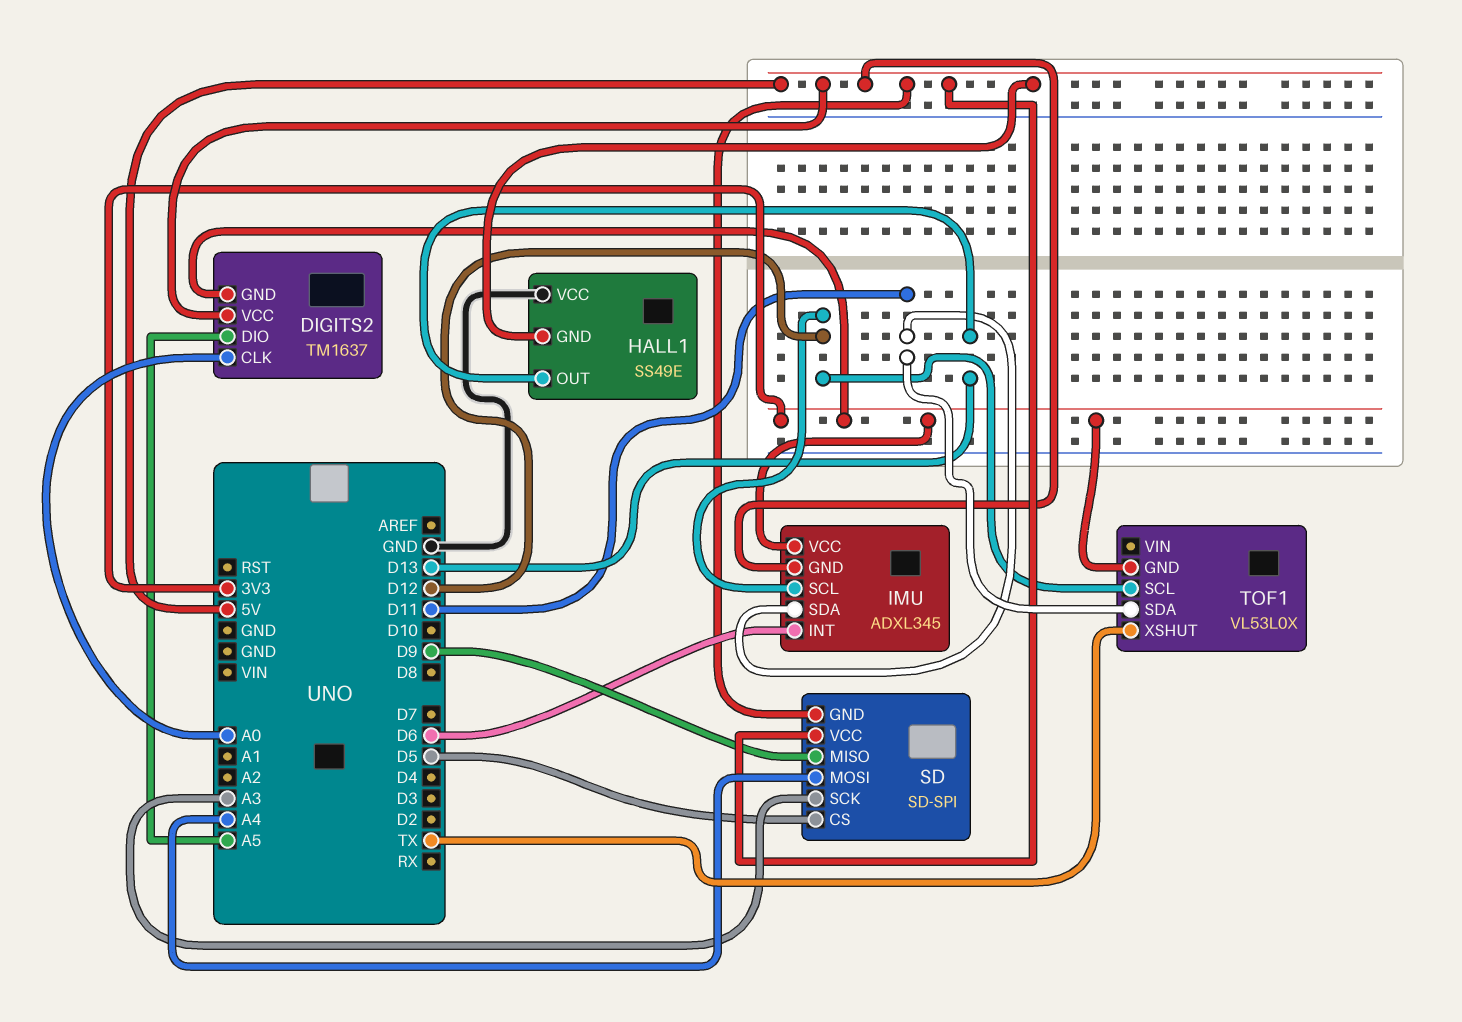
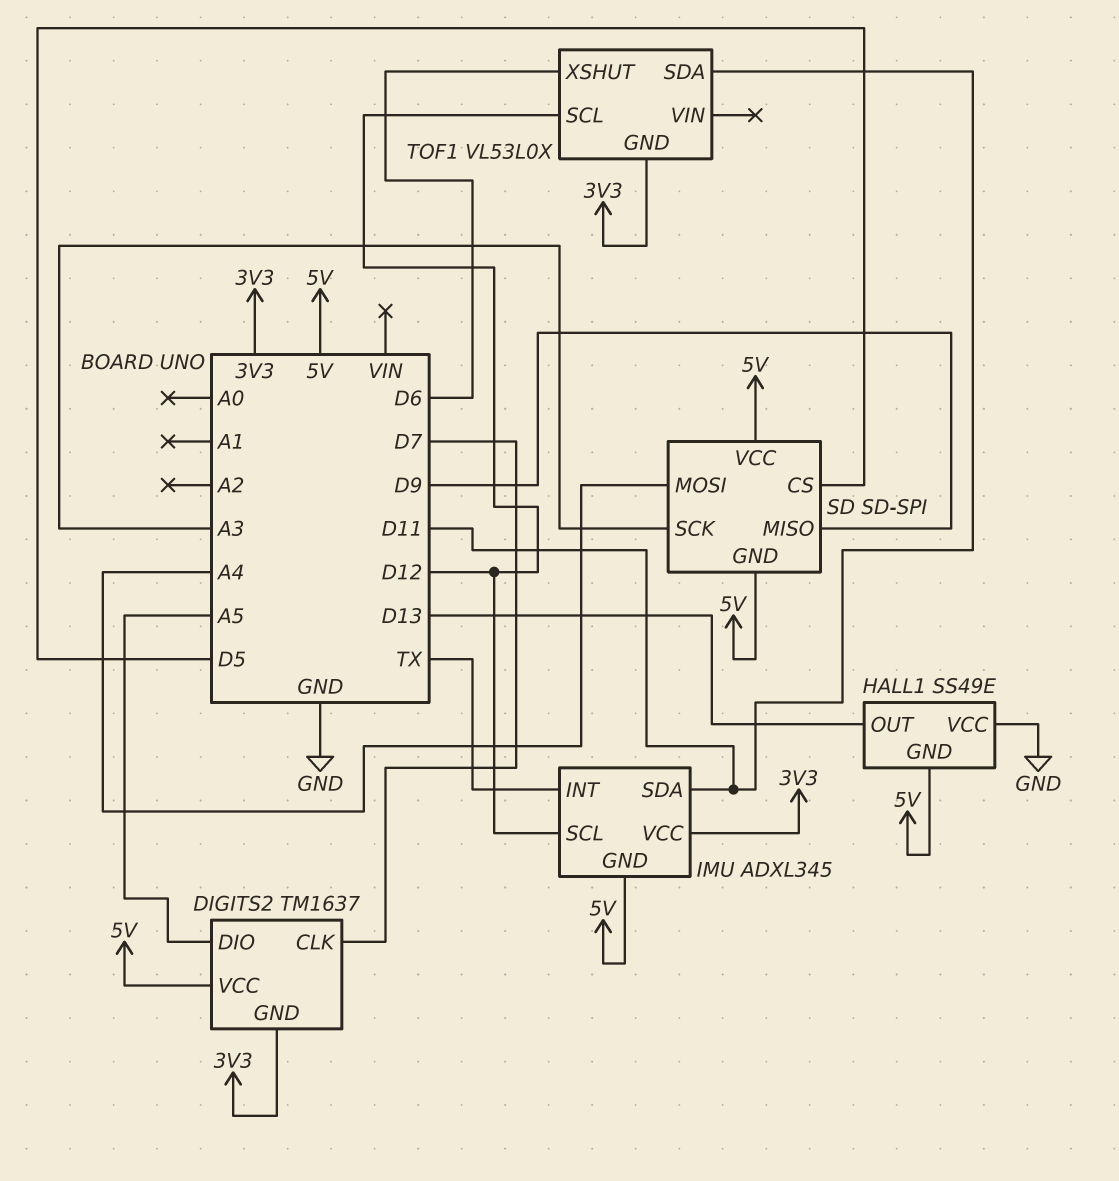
DIGITS2 pin CLK: A0 -> D7
IMU pin INT: D6 -> TX
TOF1 pin XSHUT: TX -> D6

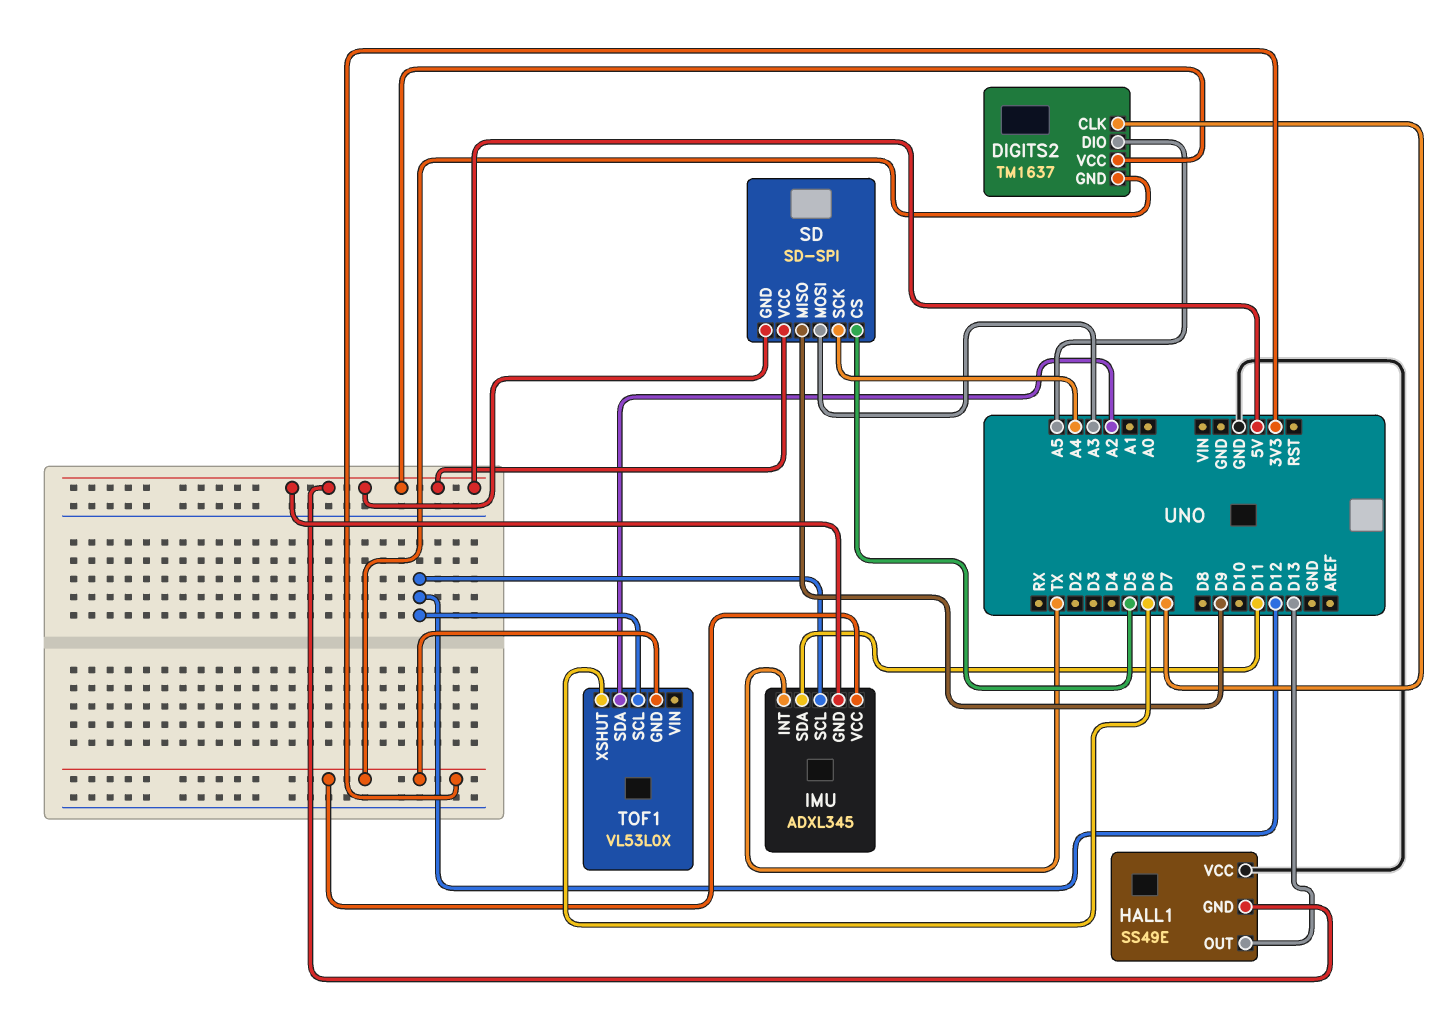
SD pin MOSI: A4 -> A3
SD pin SCK: A3 -> A4
TOF1 pin SDA: D11 -> A2

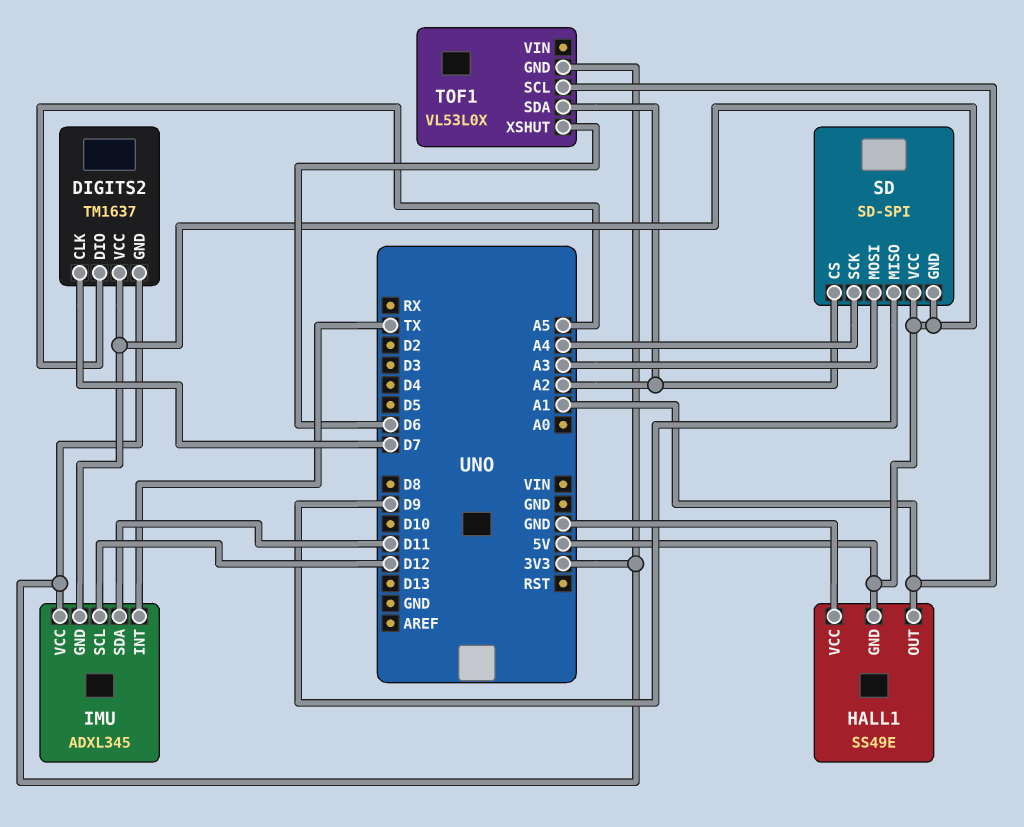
HALL1 pin OUT: D13 -> A1
SD pin CS: D5 -> A2
TOF1 pin SCL: D12 -> A1

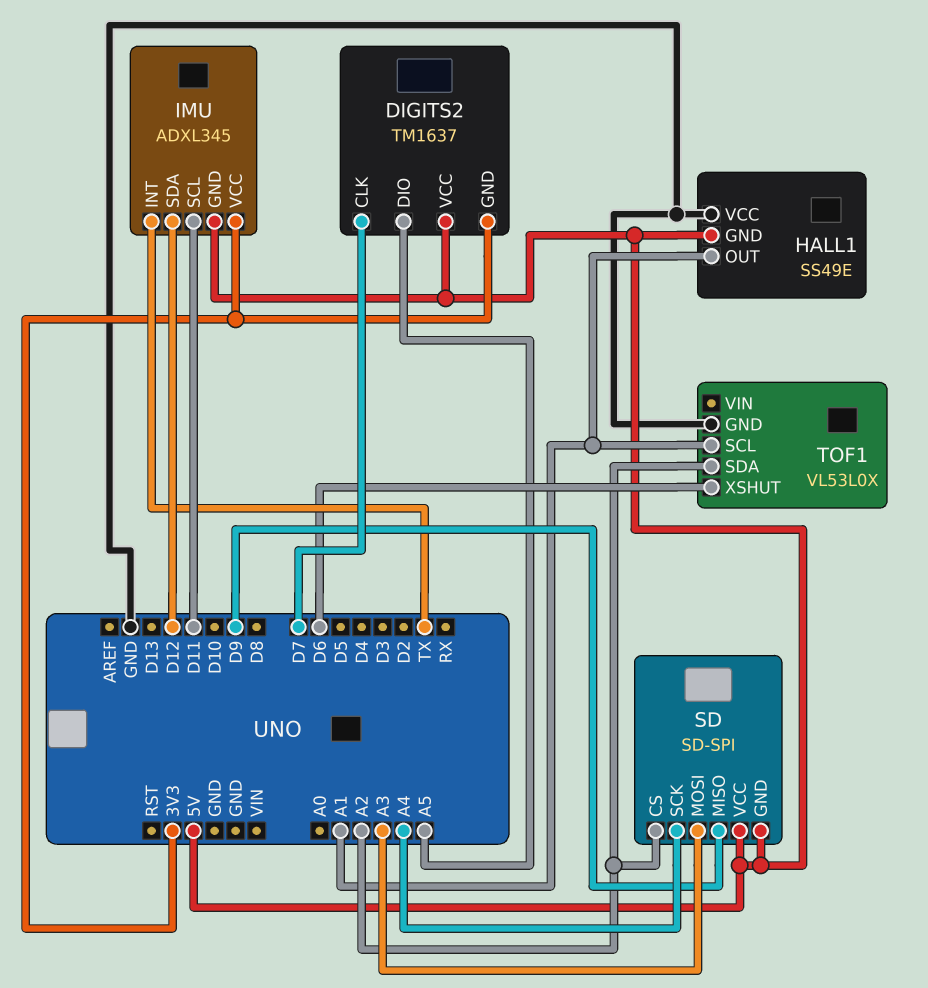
IMU pin SCL: D12 -> D11
IMU pin SDA: D11 -> D12
TOF1 pin GND: 3V3 -> GND

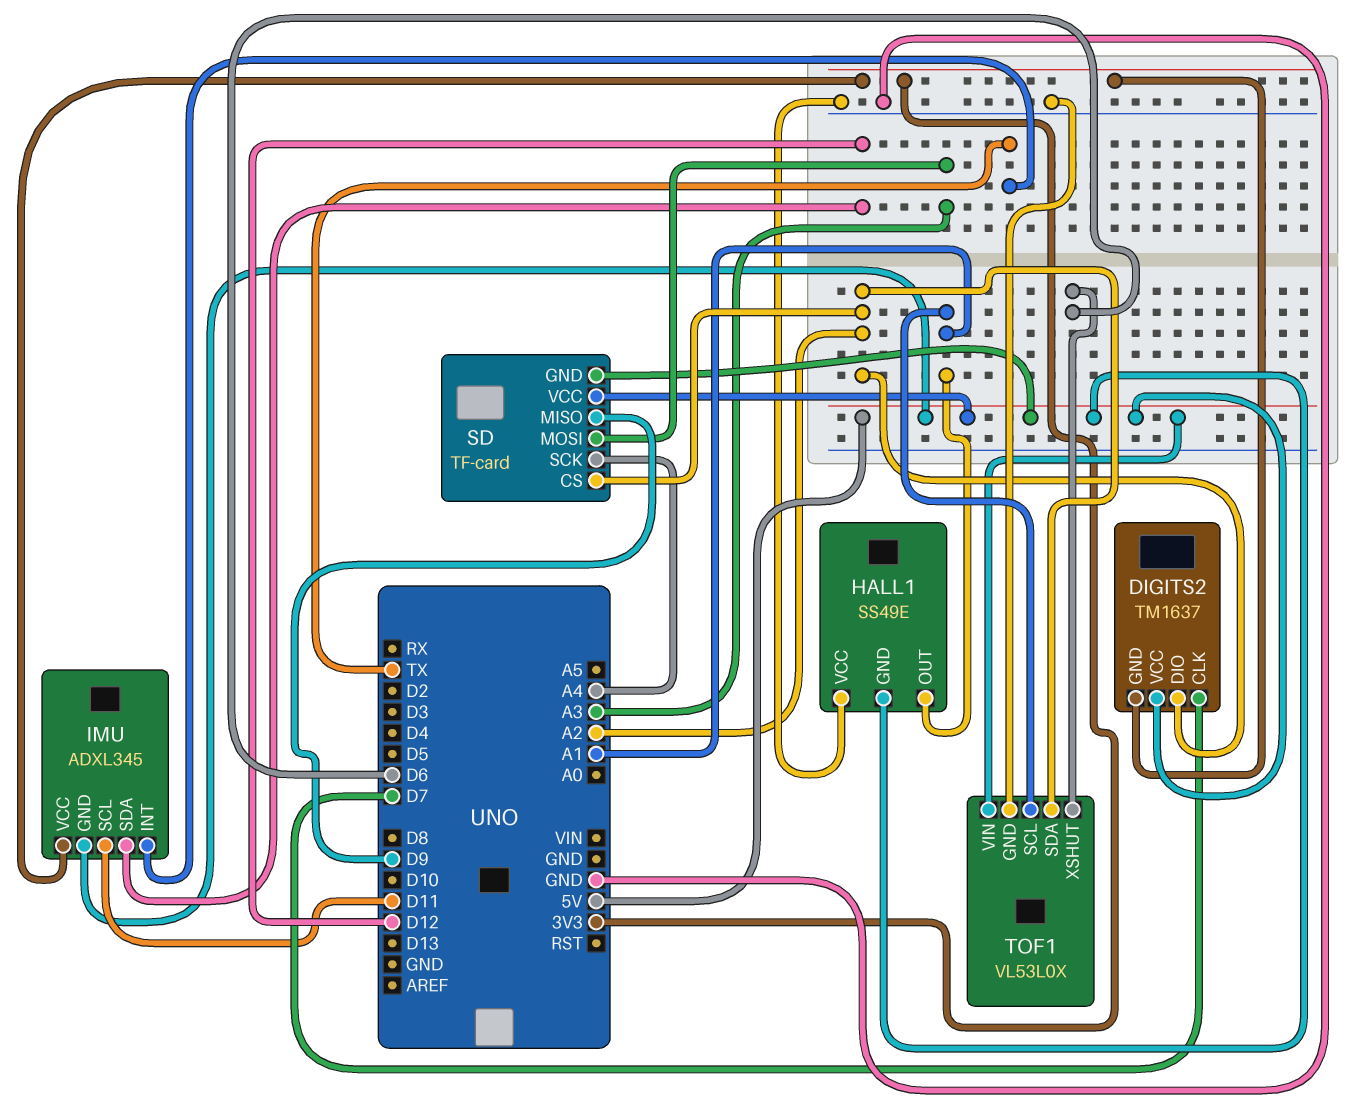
DIGITS2 pin DIO: A5 -> A2
SD: SD-SPI -> TF-card
TOF1 pin VIN: none -> 5V

